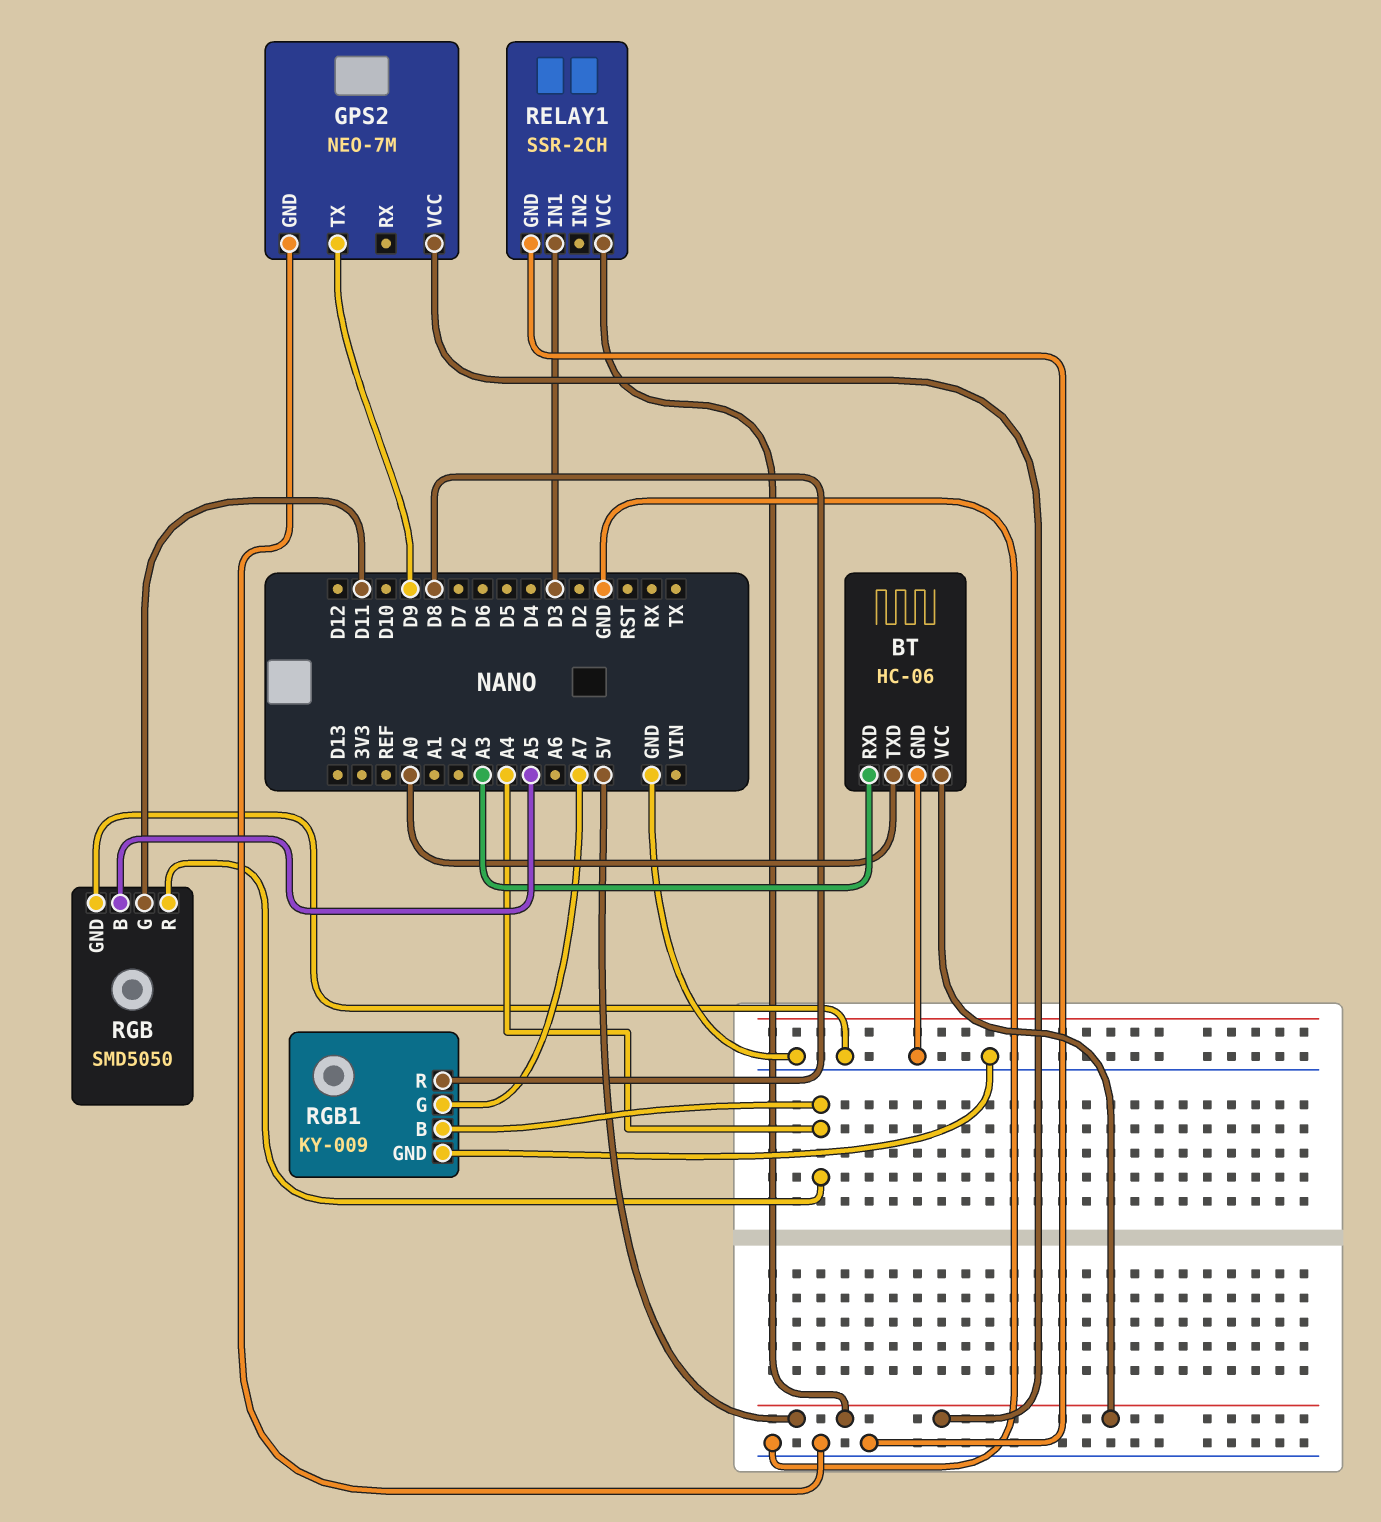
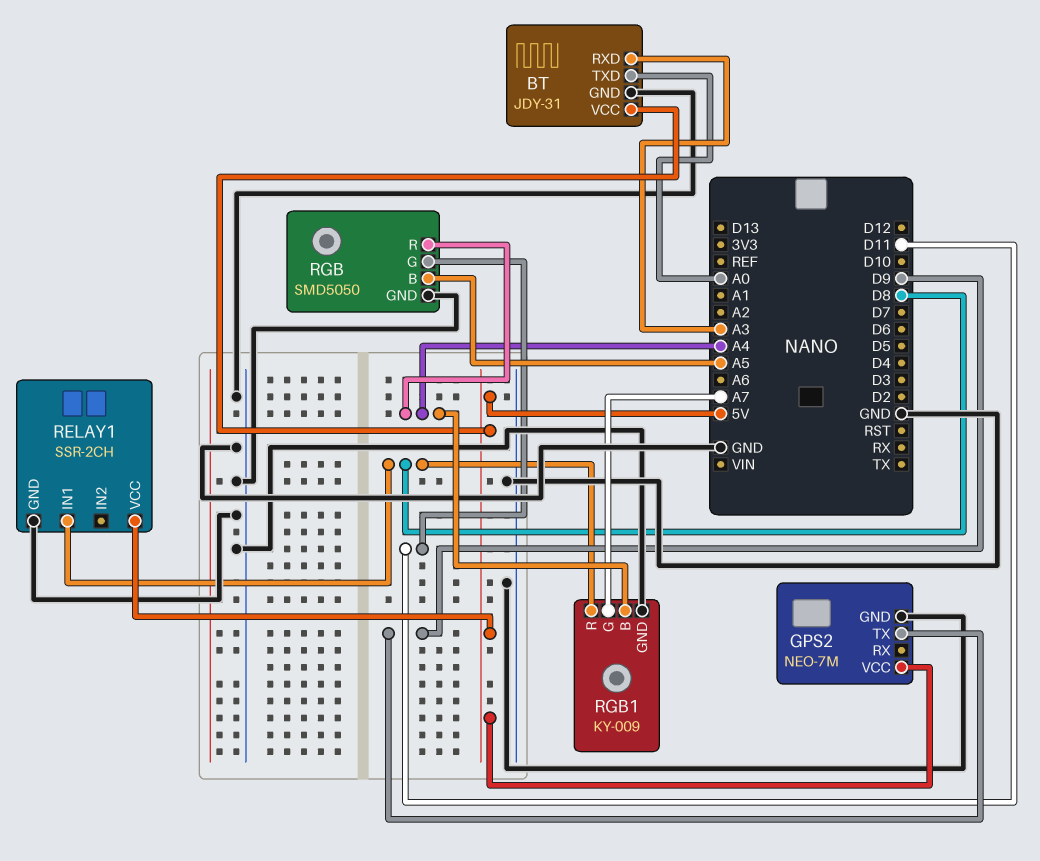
BT: HC-06 -> JDY-31
RELAY1 pin IN1: D3 -> D8

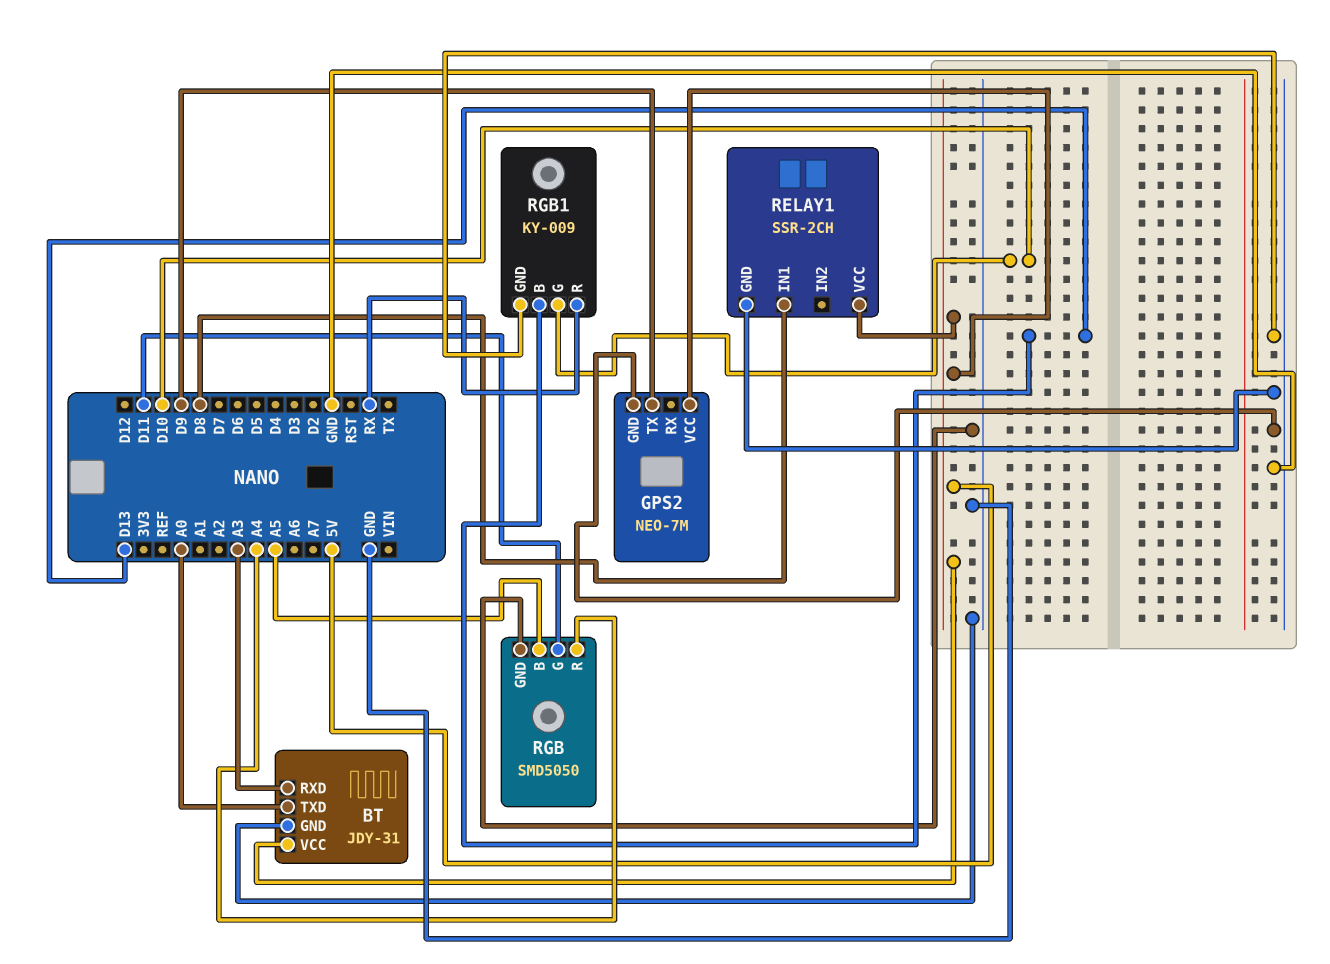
RGB1 pin B: A4 -> D13
RGB1 pin G: A7 -> D10
RGB1 pin R: D8 -> RX

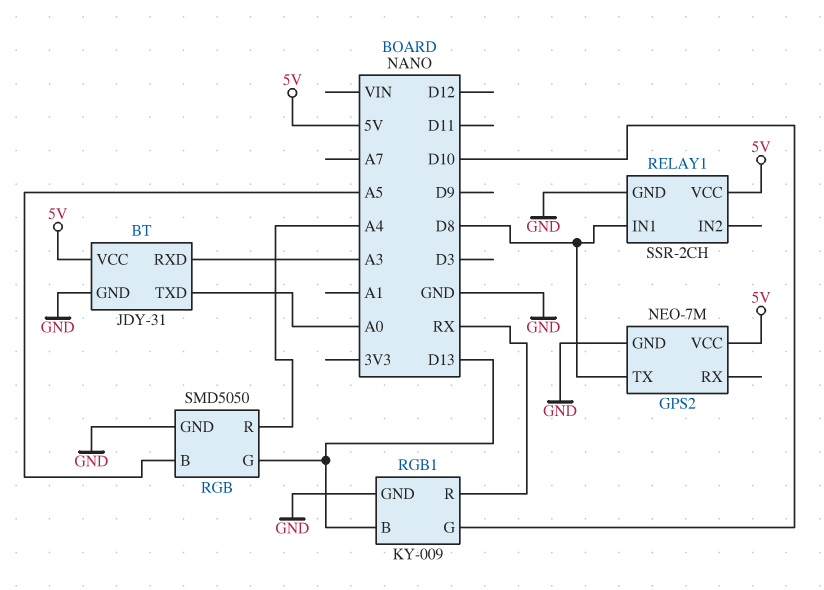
GPS2 pin TX: D9 -> D8
RGB pin G: D11 -> D13

